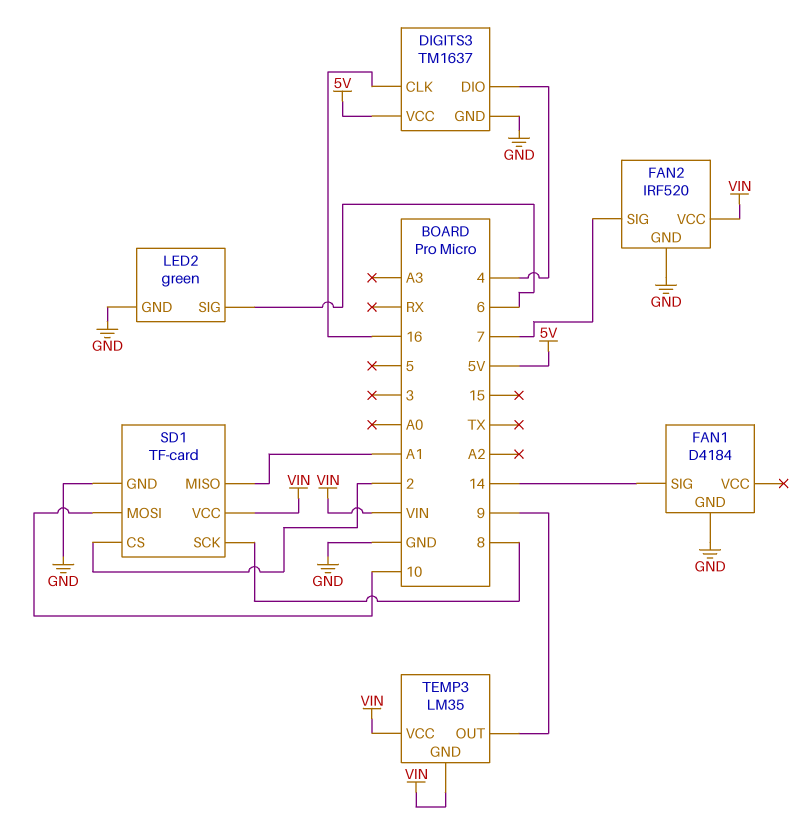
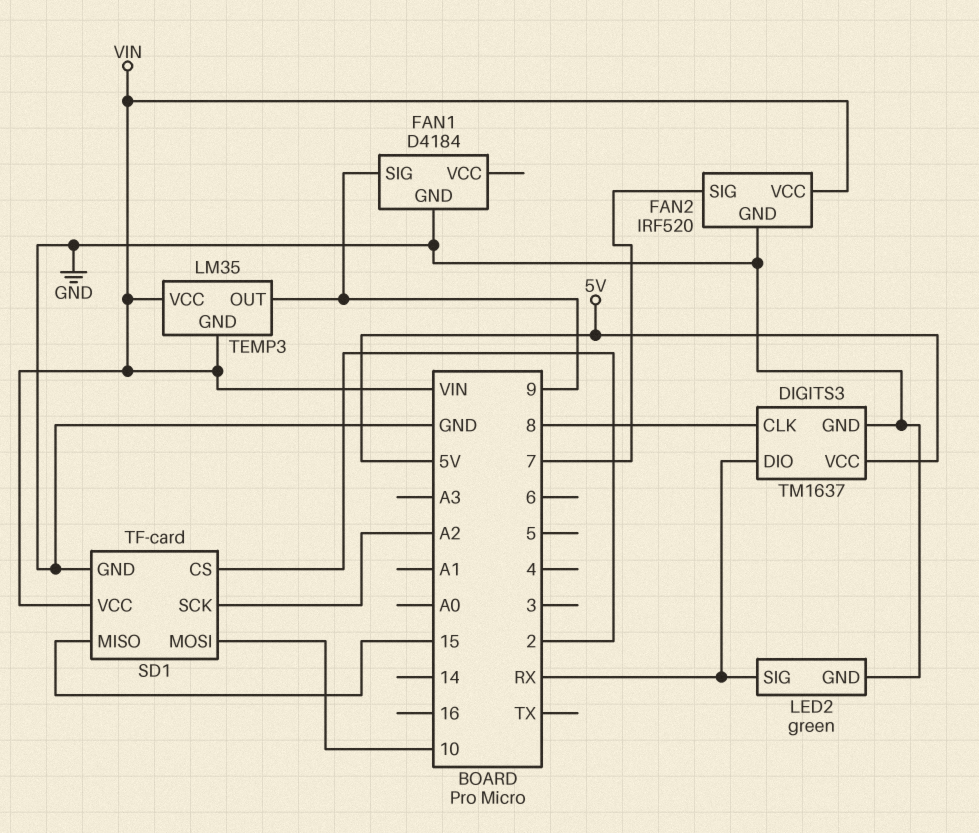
DIGITS3 pin CLK: 16 -> 8
DIGITS3 pin DIO: 4 -> RX
FAN1 pin SIG: 14 -> 9
LED2 pin SIG: 6 -> RX
SD1 pin MISO: A1 -> 15
SD1 pin SCK: 8 -> A2

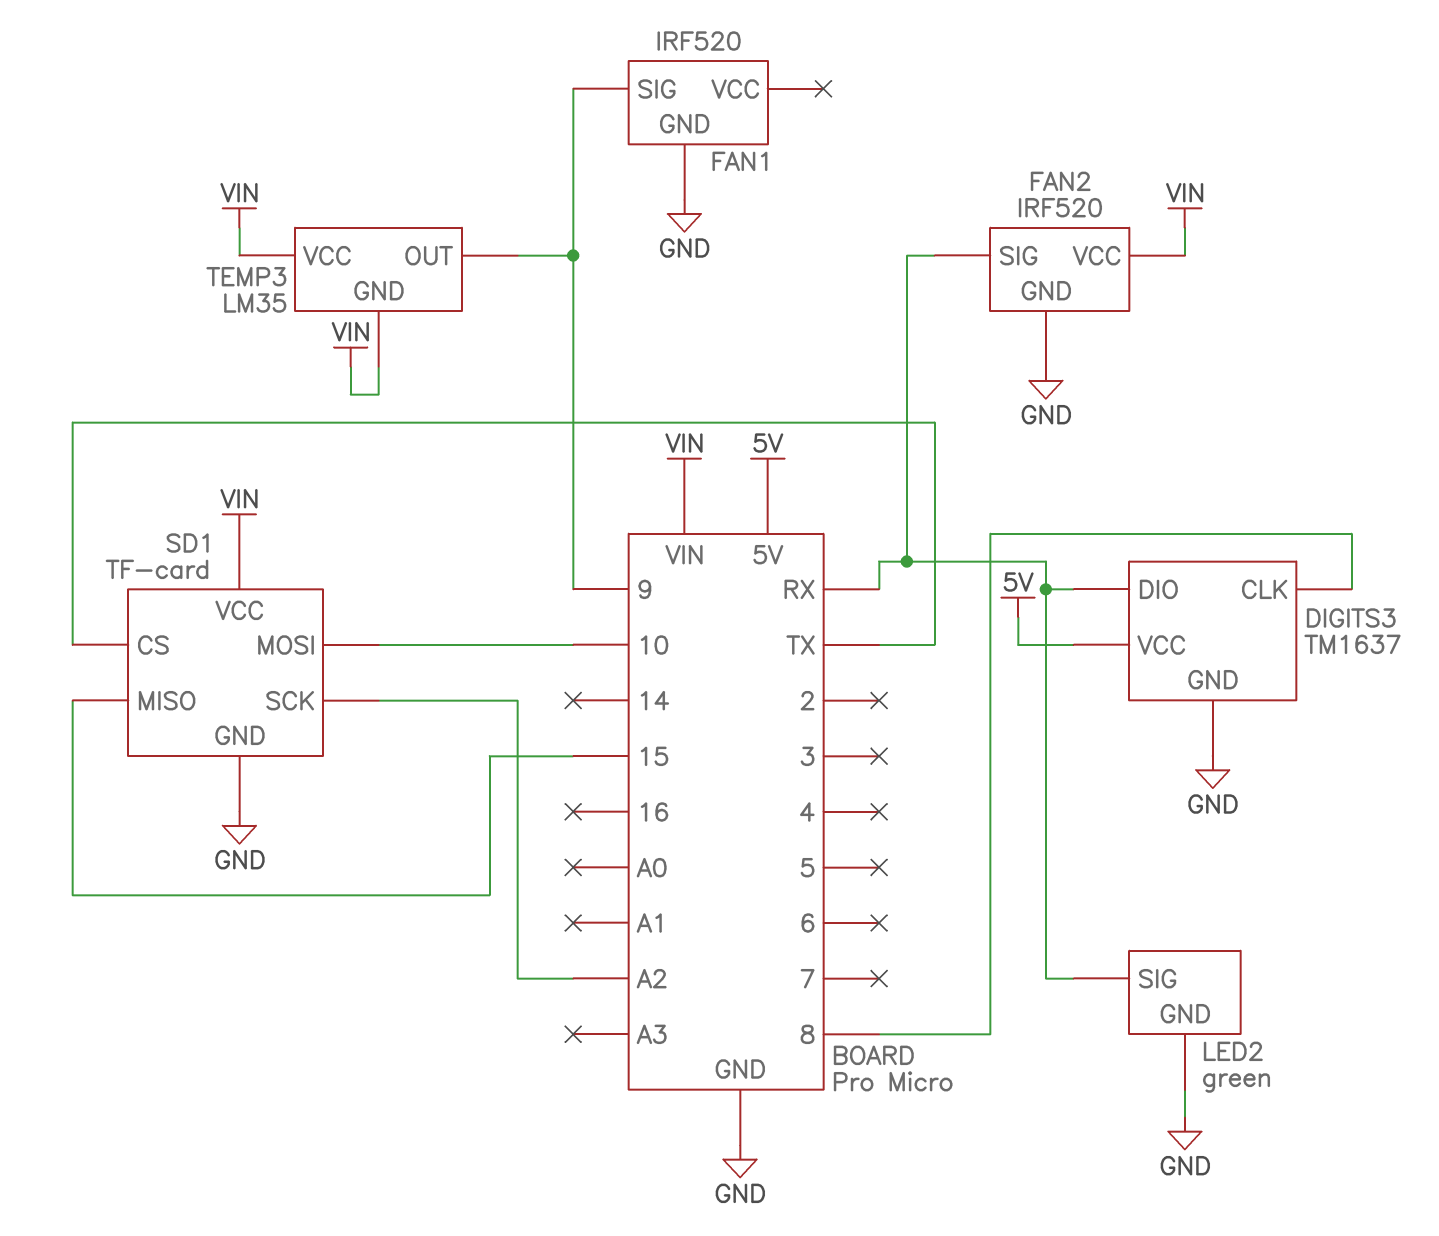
FAN1: D4184 -> IRF520
FAN2 pin SIG: 7 -> RX
SD1 pin CS: 2 -> TX

